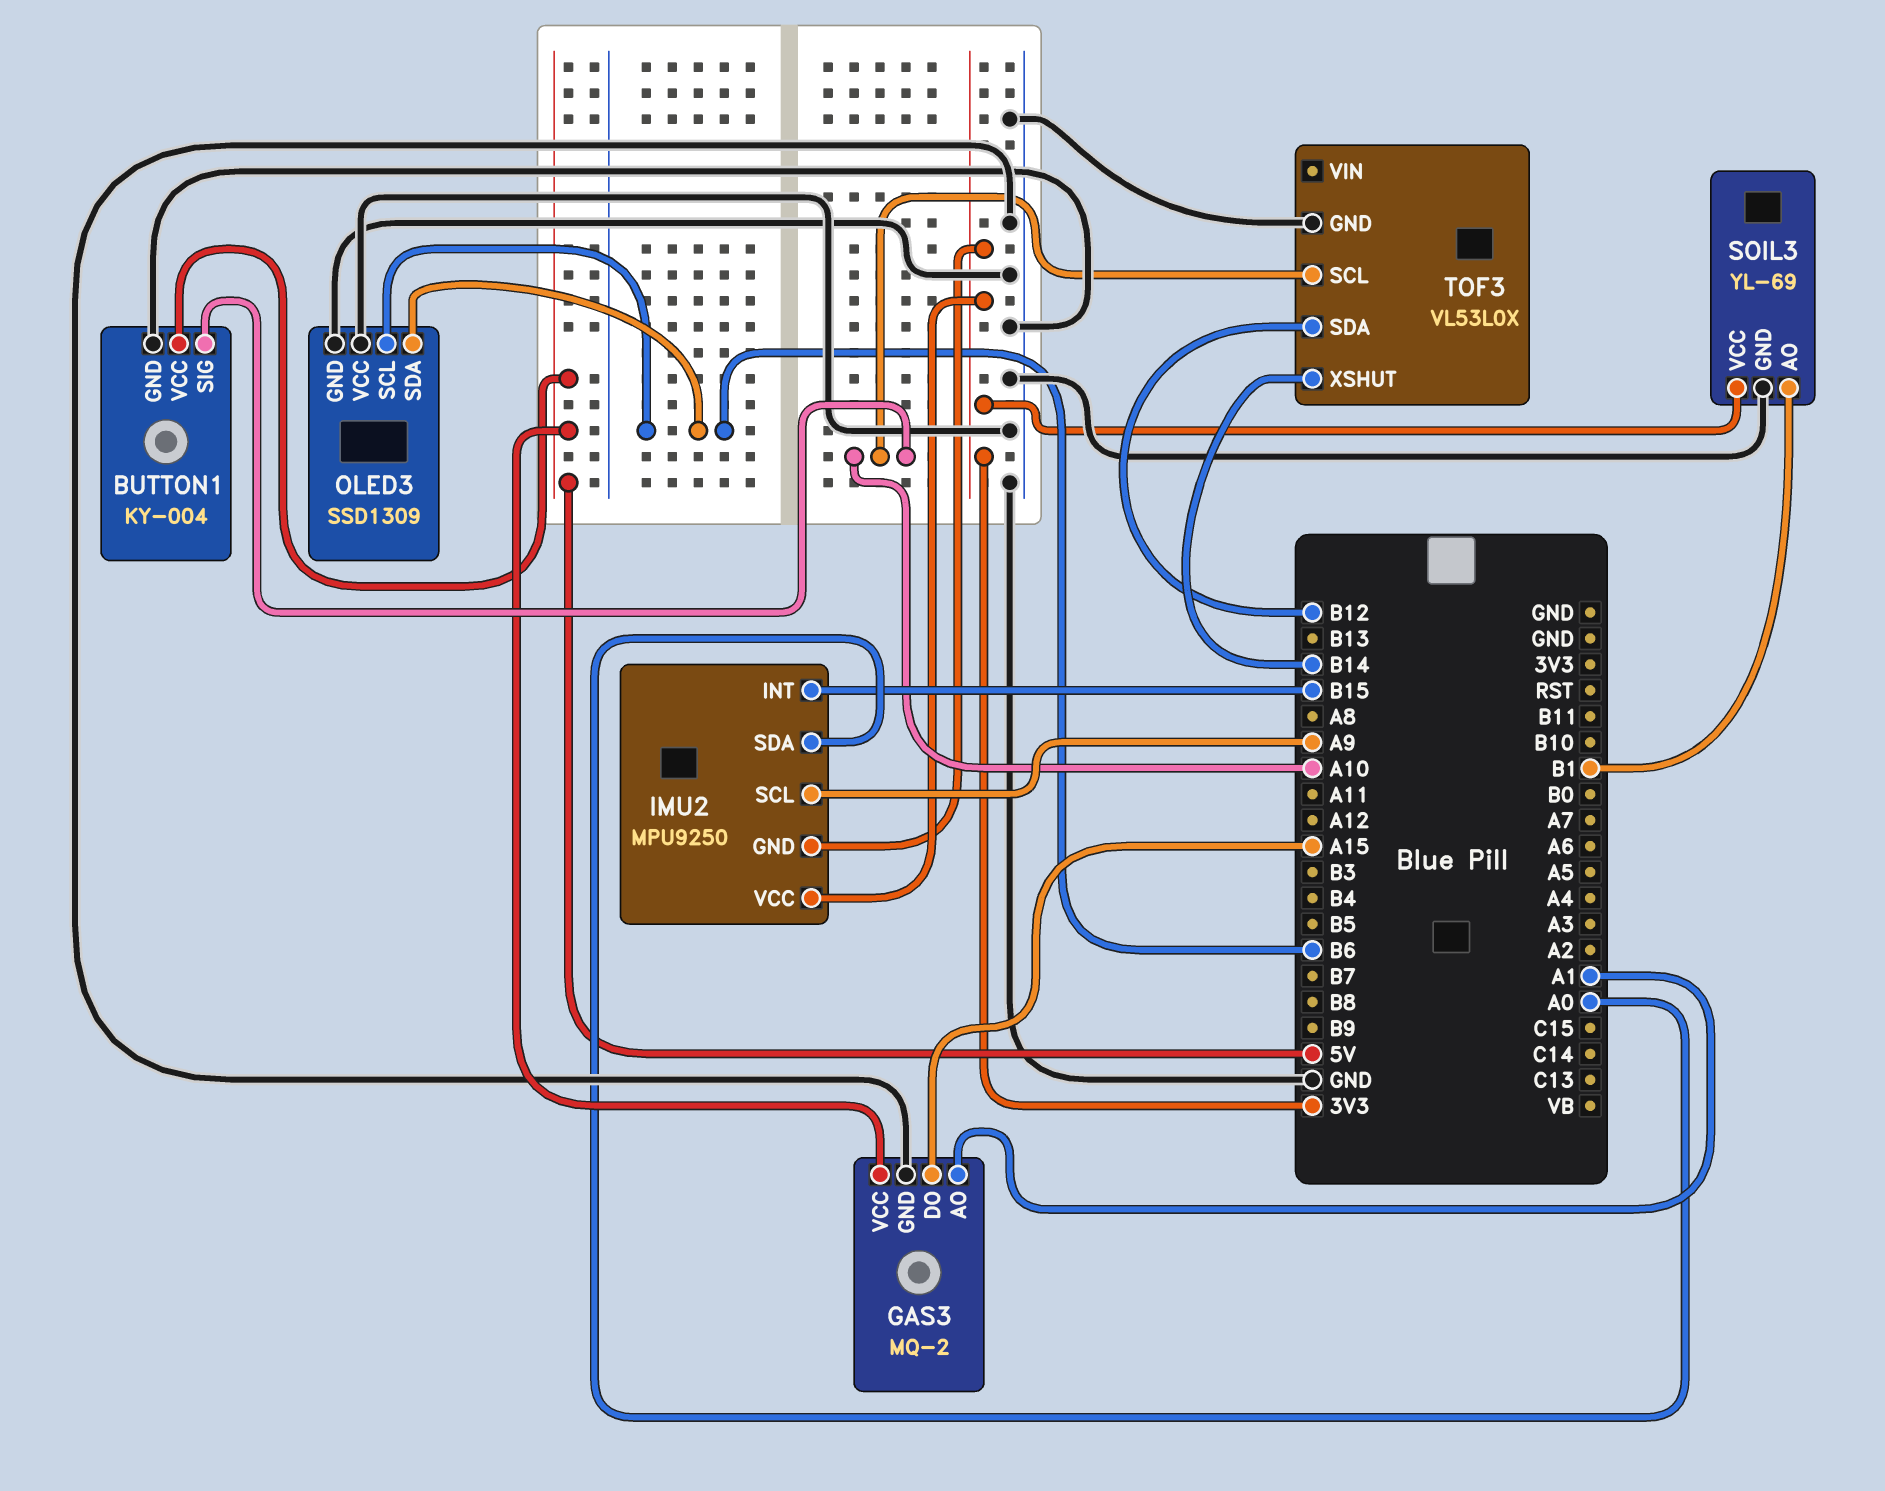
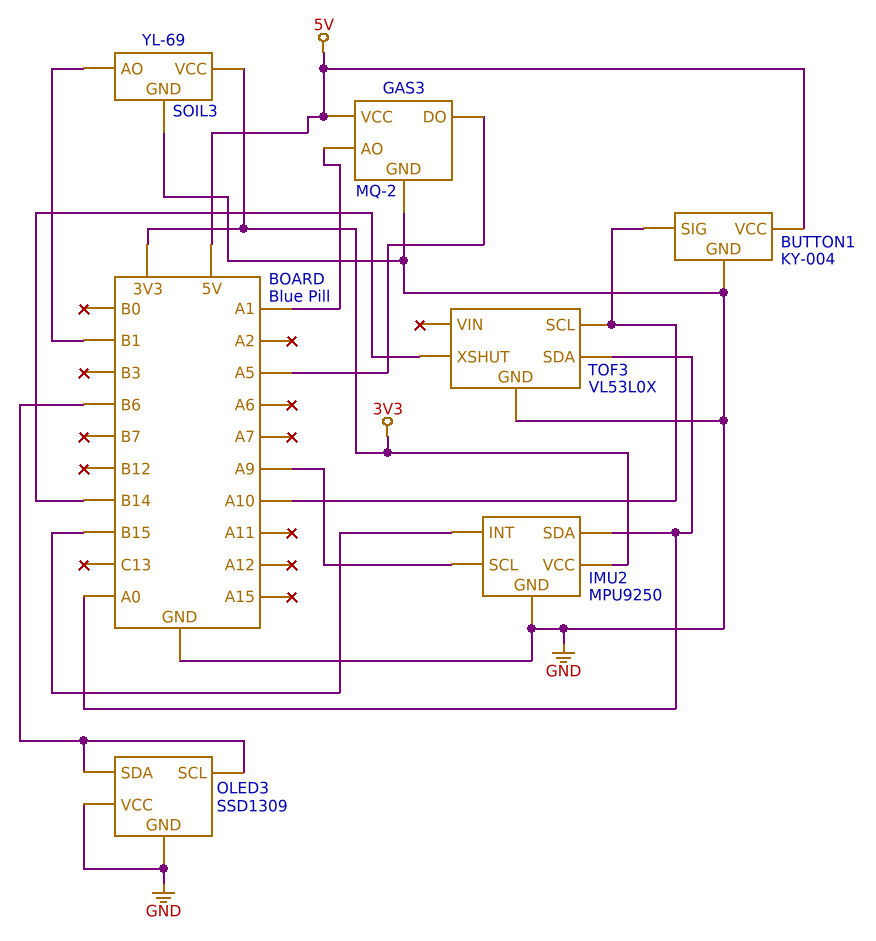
GAS3 pin DO: A15 -> A5
IMU2 pin GND: 3V3 -> GND
TOF3 pin SDA: B12 -> A0

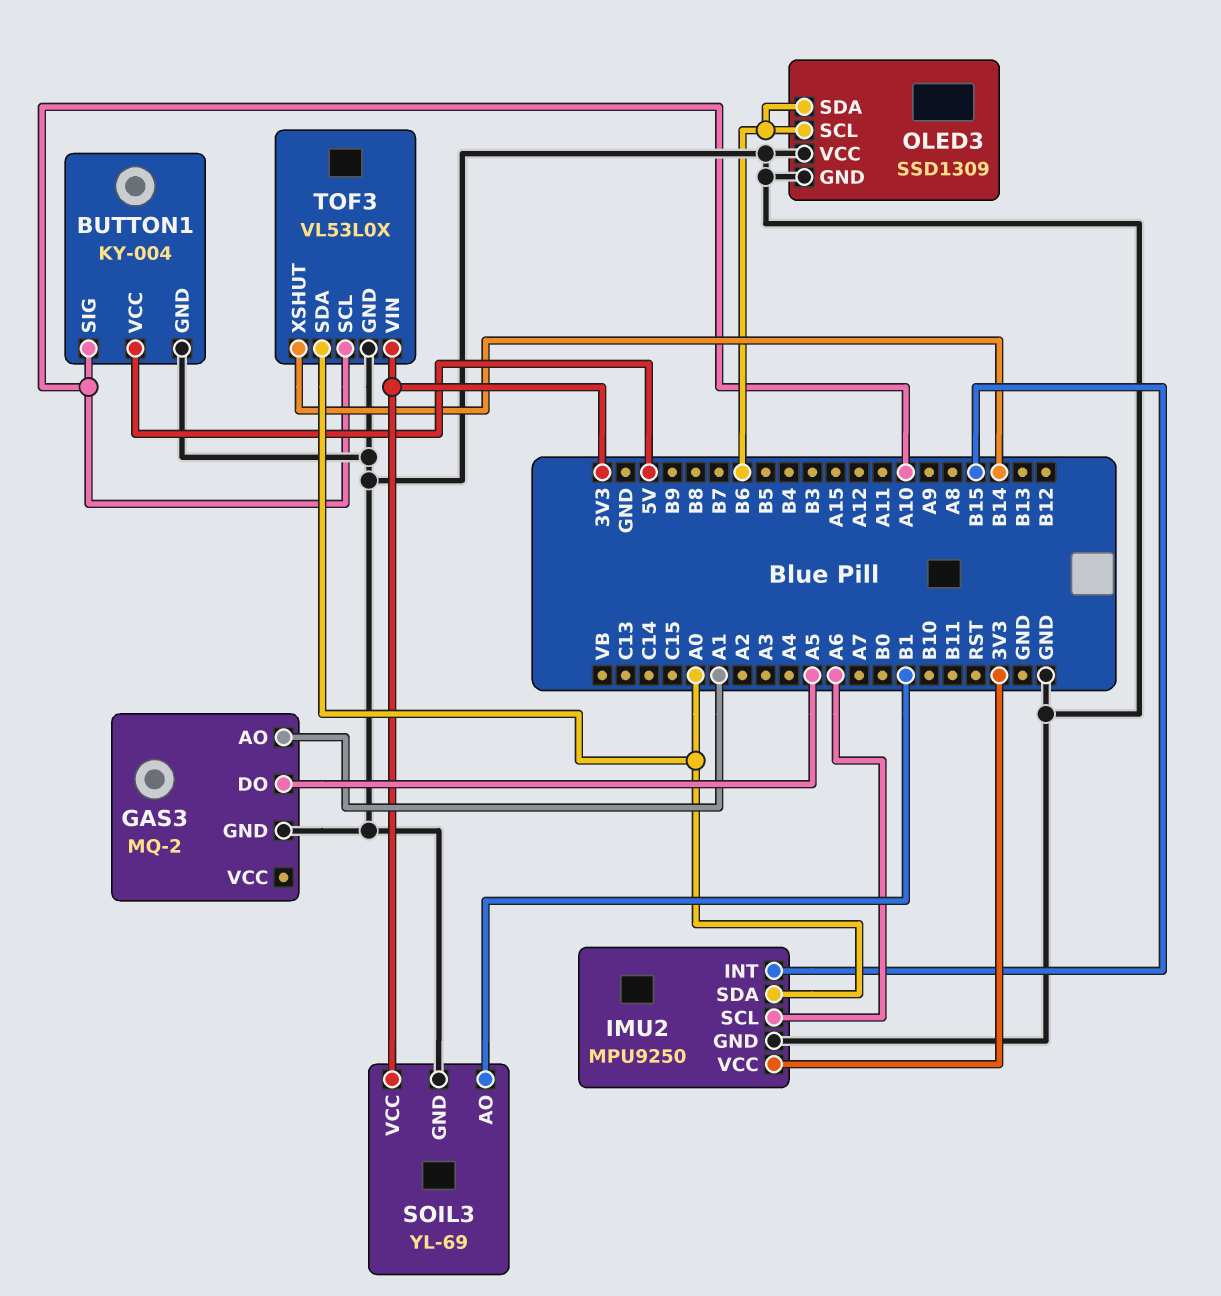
GAS3 pin VCC: 5V -> none
IMU2 pin SCL: A9 -> A6
TOF3 pin VIN: none -> 3V3

